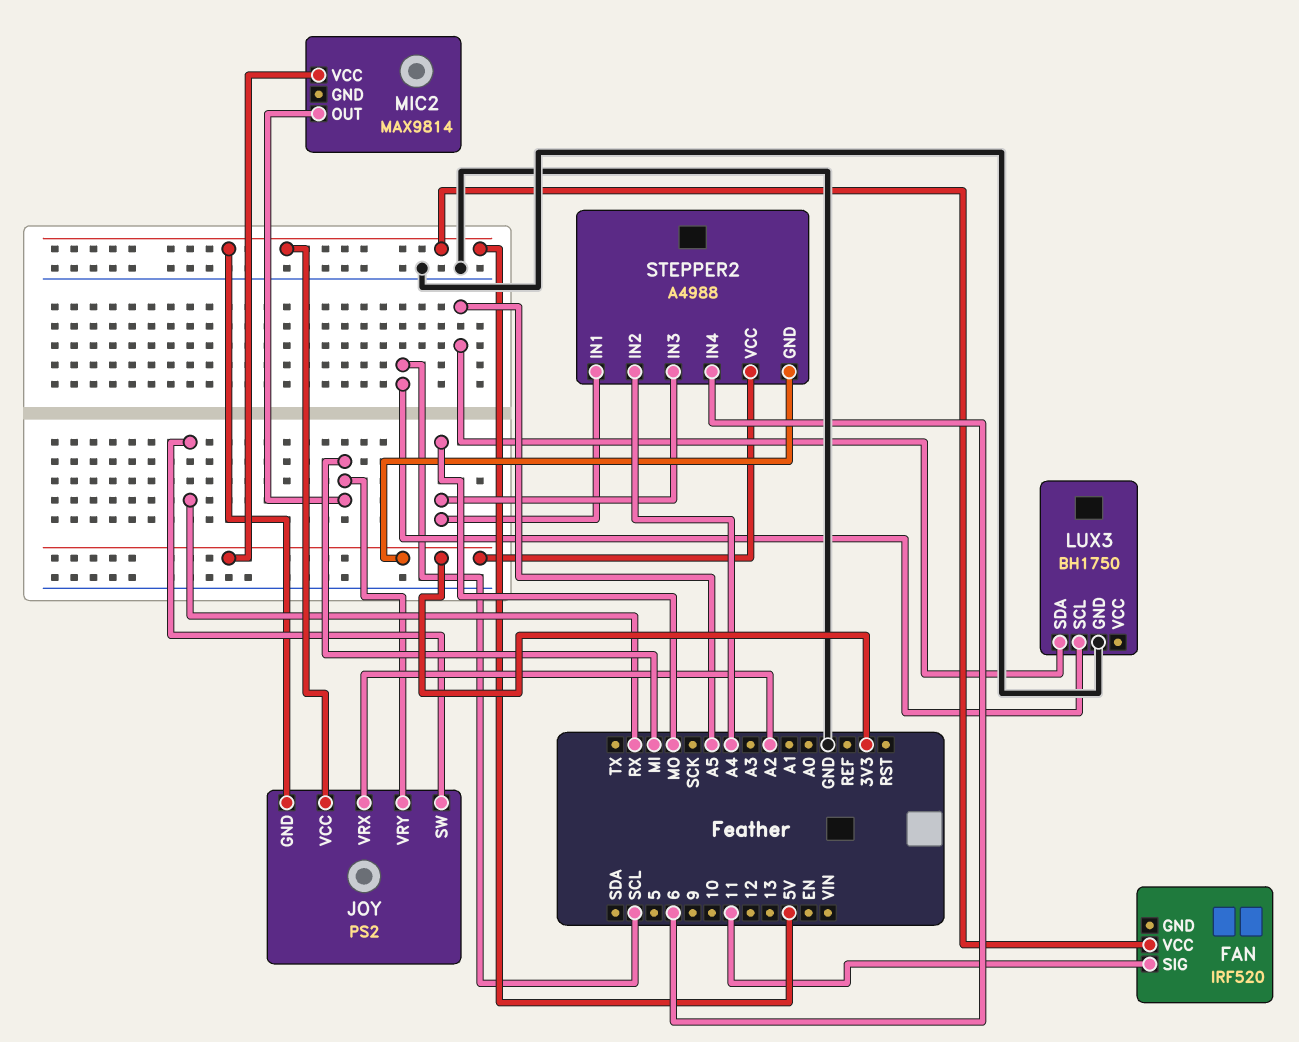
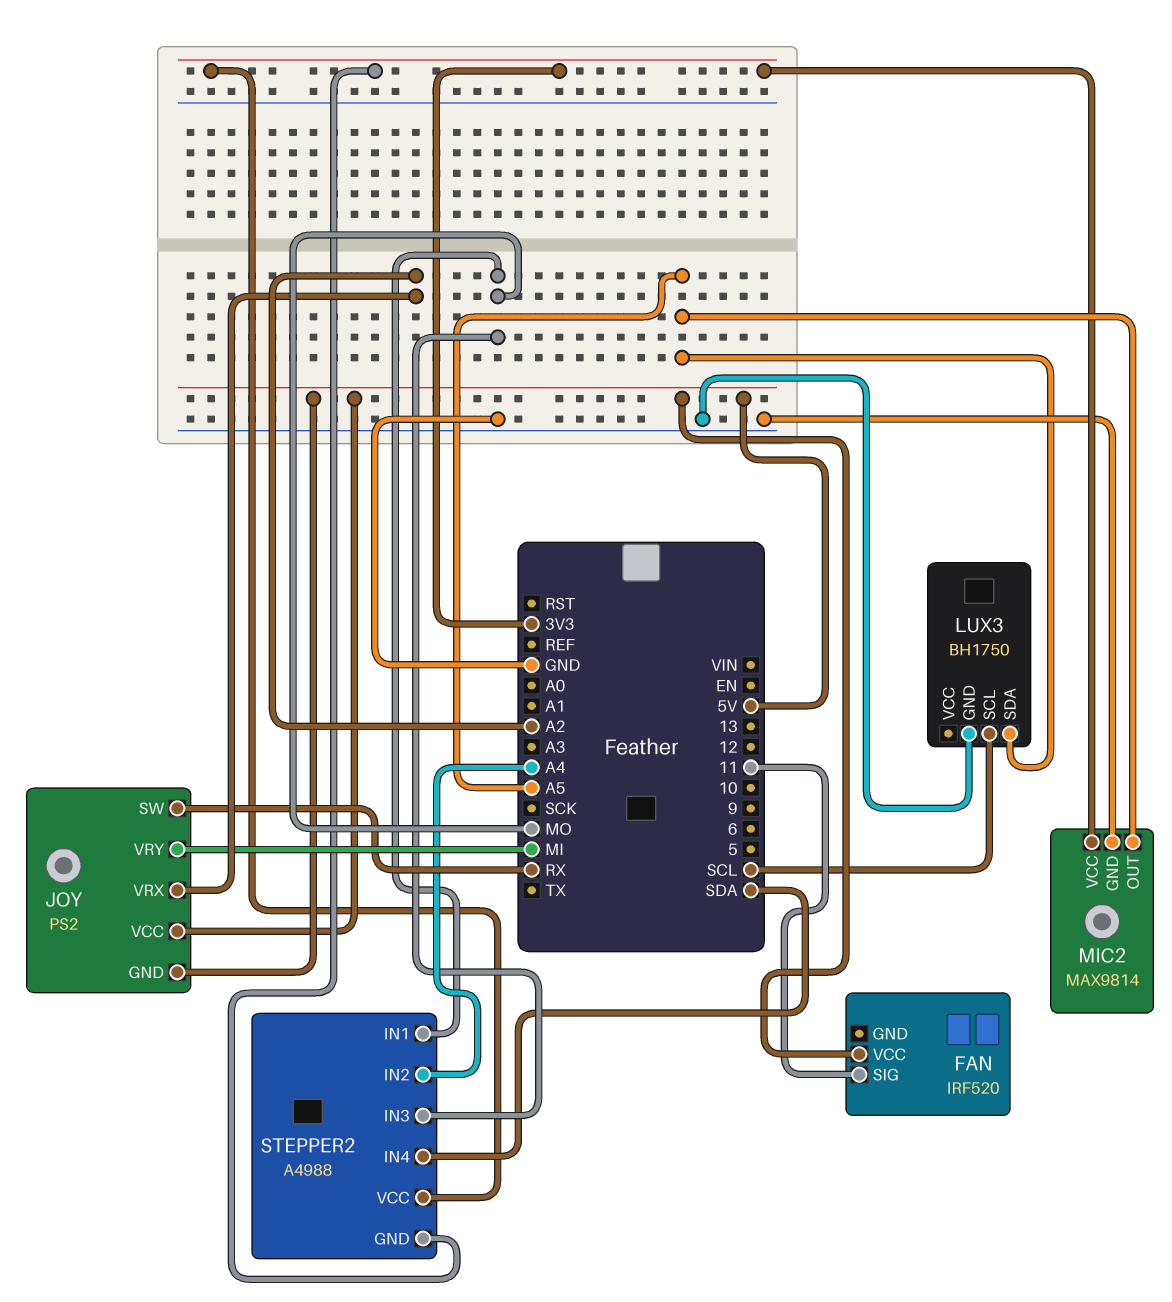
MIC2 pin GND: none -> GND
MIC2 pin OUT: MI -> A5
STEPPER2 pin IN4: 6 -> SDA

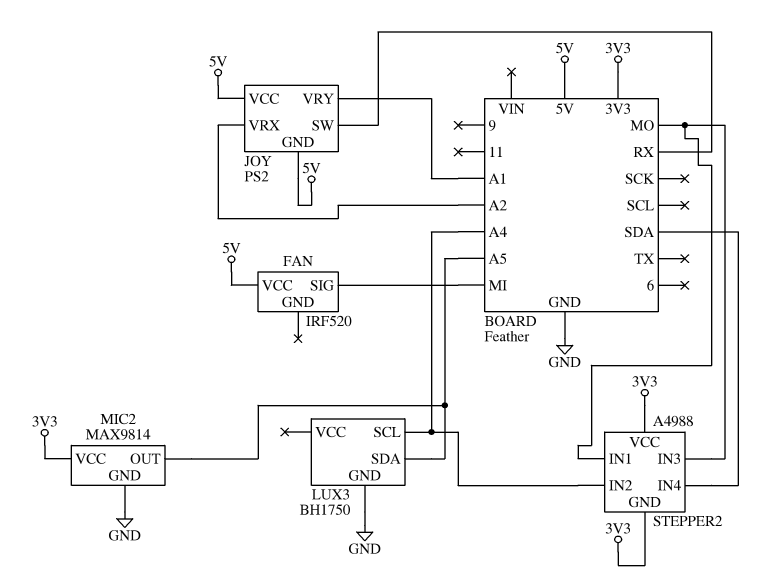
FAN pin SIG: 11 -> MI
JOY pin VRY: MI -> A1
LUX3 pin SCL: SCL -> A4

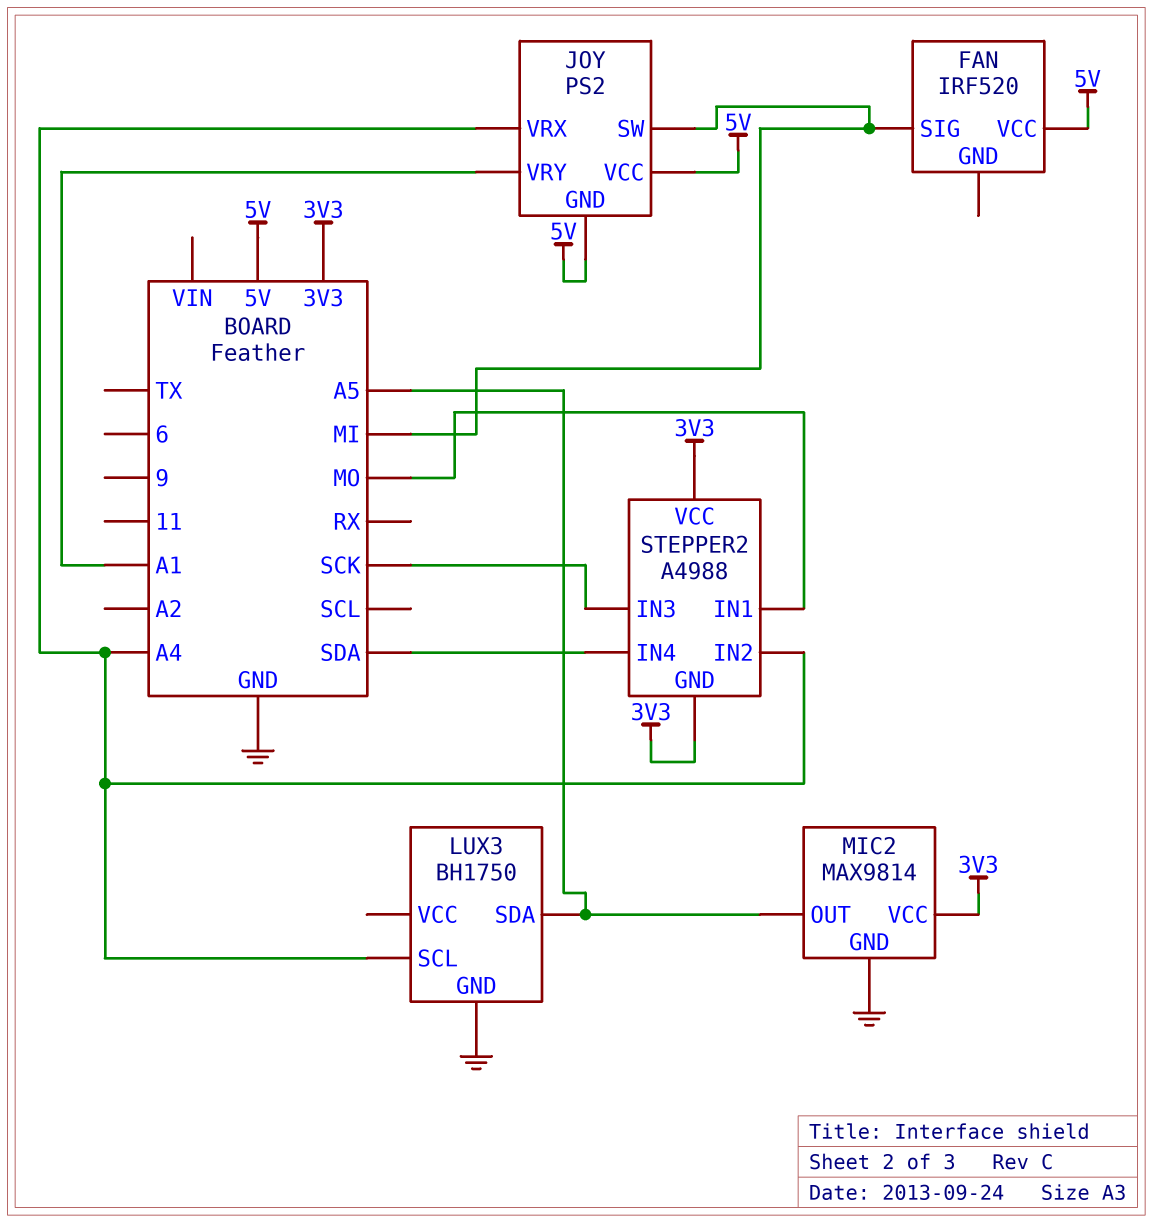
JOY pin SW: RX -> MI
JOY pin VRX: A2 -> A4
STEPPER2 pin IN3: MO -> SCK

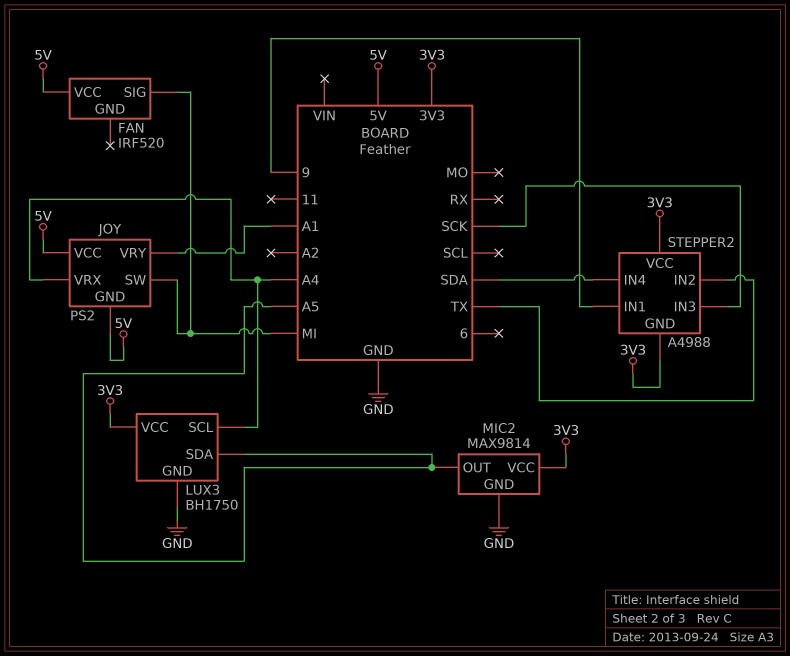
LUX3 pin VCC: none -> 3V3
STEPPER2 pin IN1: MO -> 9
STEPPER2 pin IN2: A4 -> TX

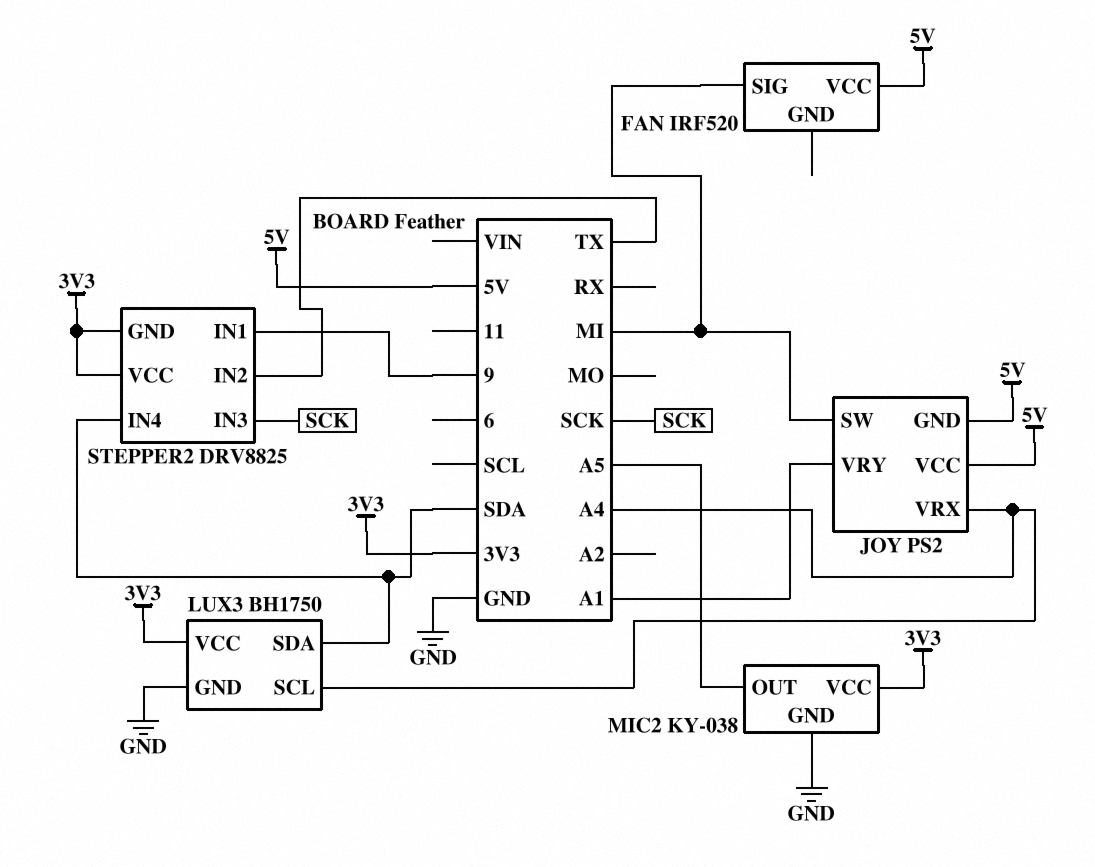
LUX3 pin SDA: A5 -> SDA
MIC2: MAX9814 -> KY-038
STEPPER2: A4988 -> DRV8825

